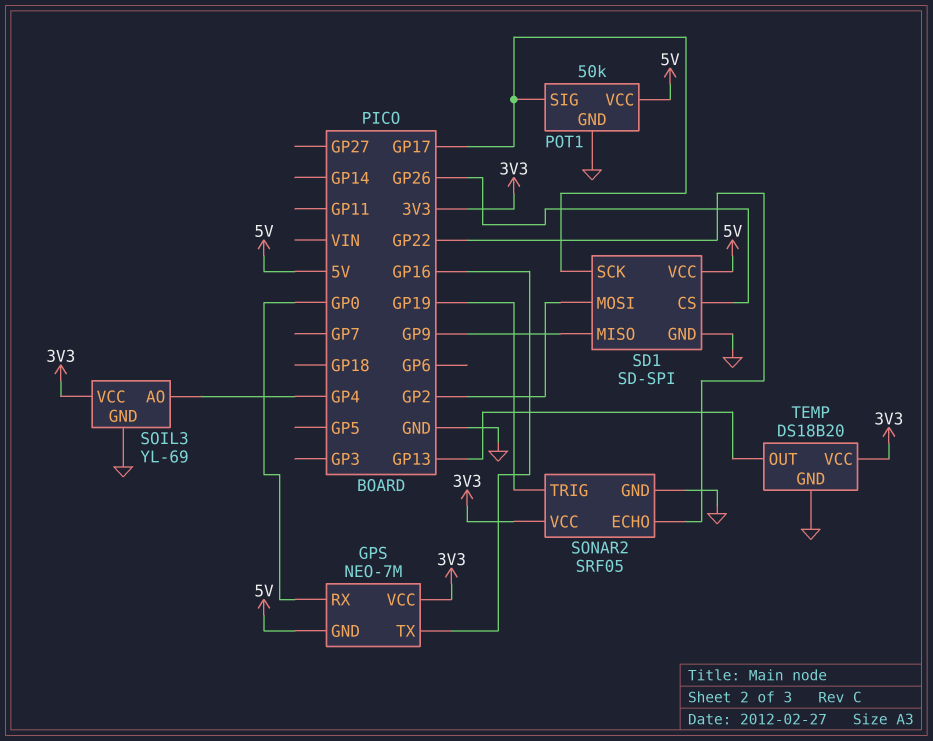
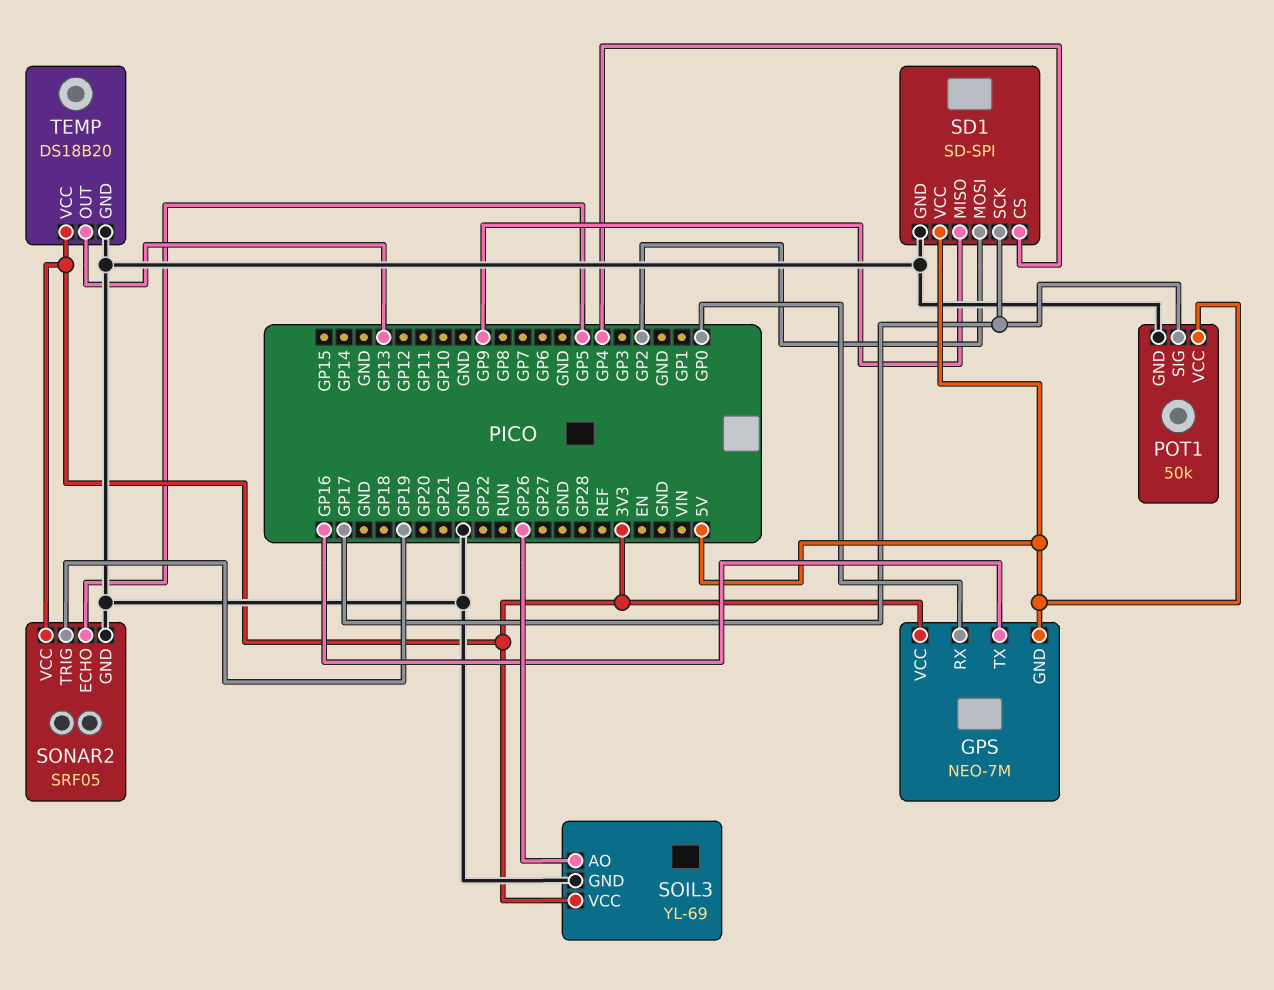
SD1 pin CS: GP26 -> GP4
SOIL3 pin AO: GP4 -> GP26
SONAR2 pin ECHO: GP22 -> GP5

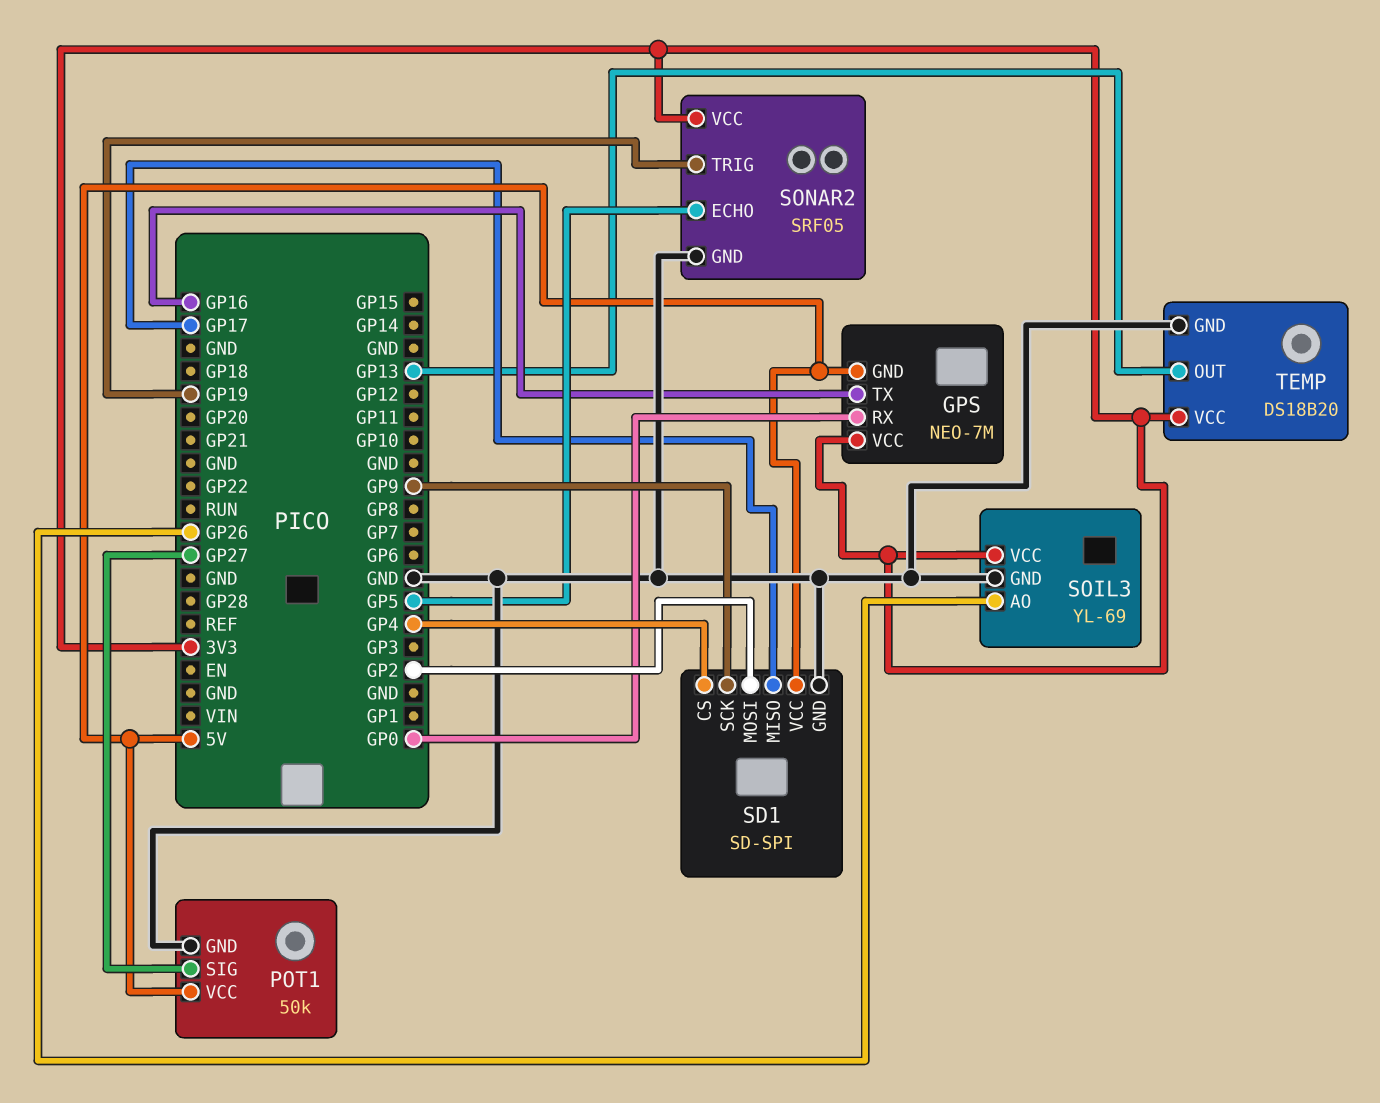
POT1 pin SIG: GP17 -> GP27
SD1 pin MISO: GP9 -> GP17
SD1 pin SCK: GP17 -> GP9

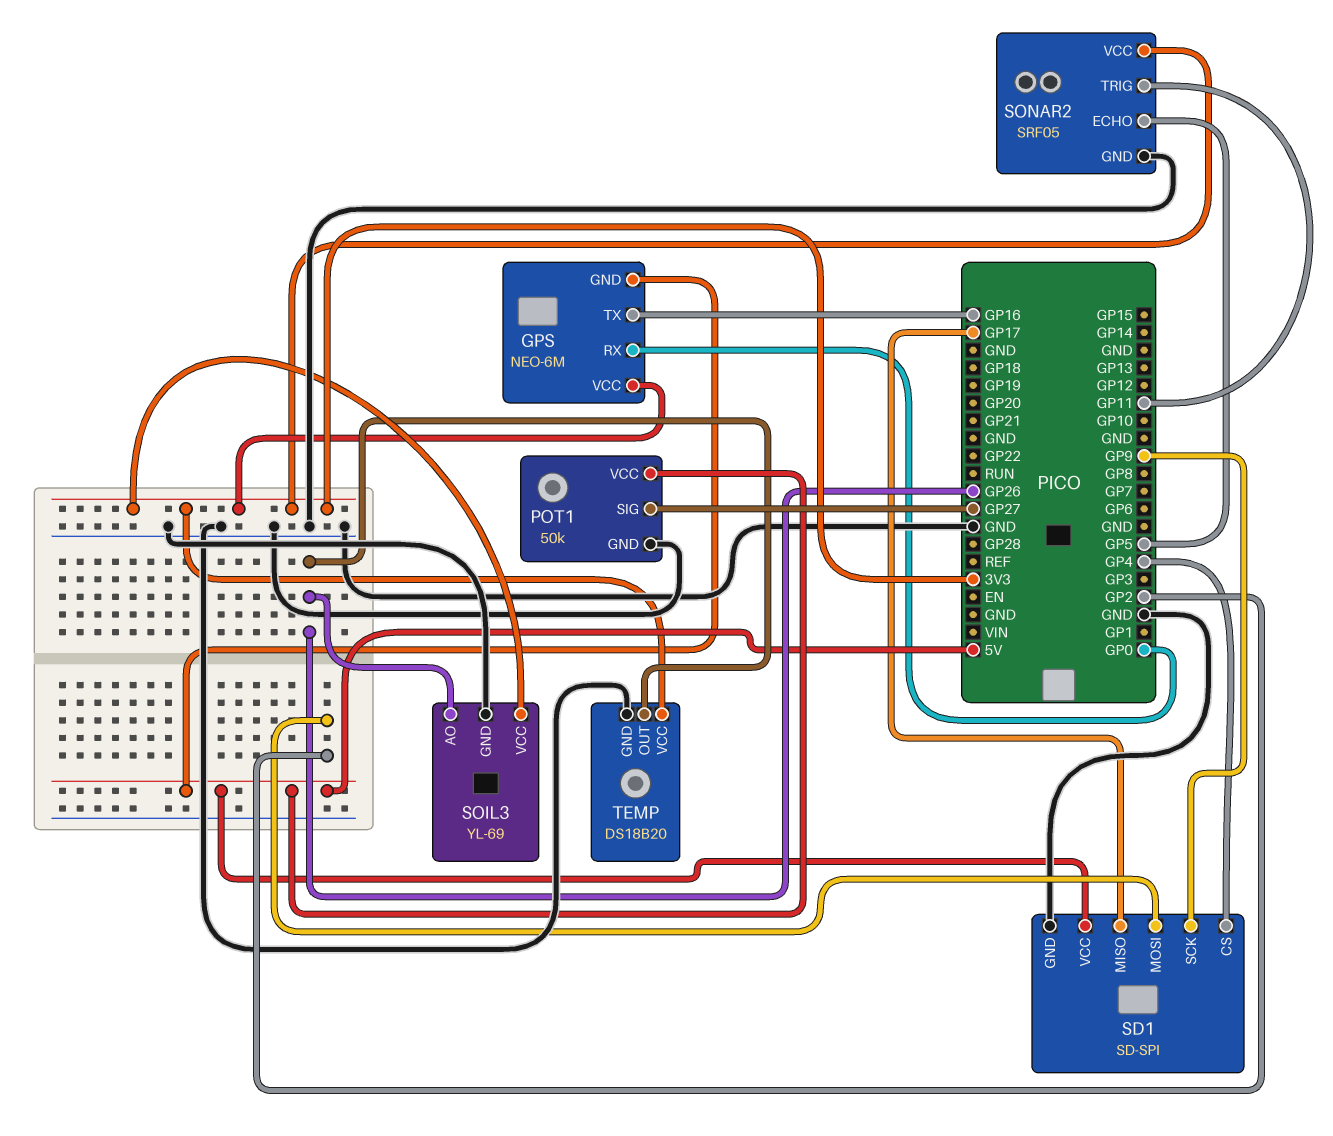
GPS: NEO-7M -> NEO-6M
SONAR2 pin TRIG: GP19 -> GP11
TEMP pin OUT: GP13 -> GP26

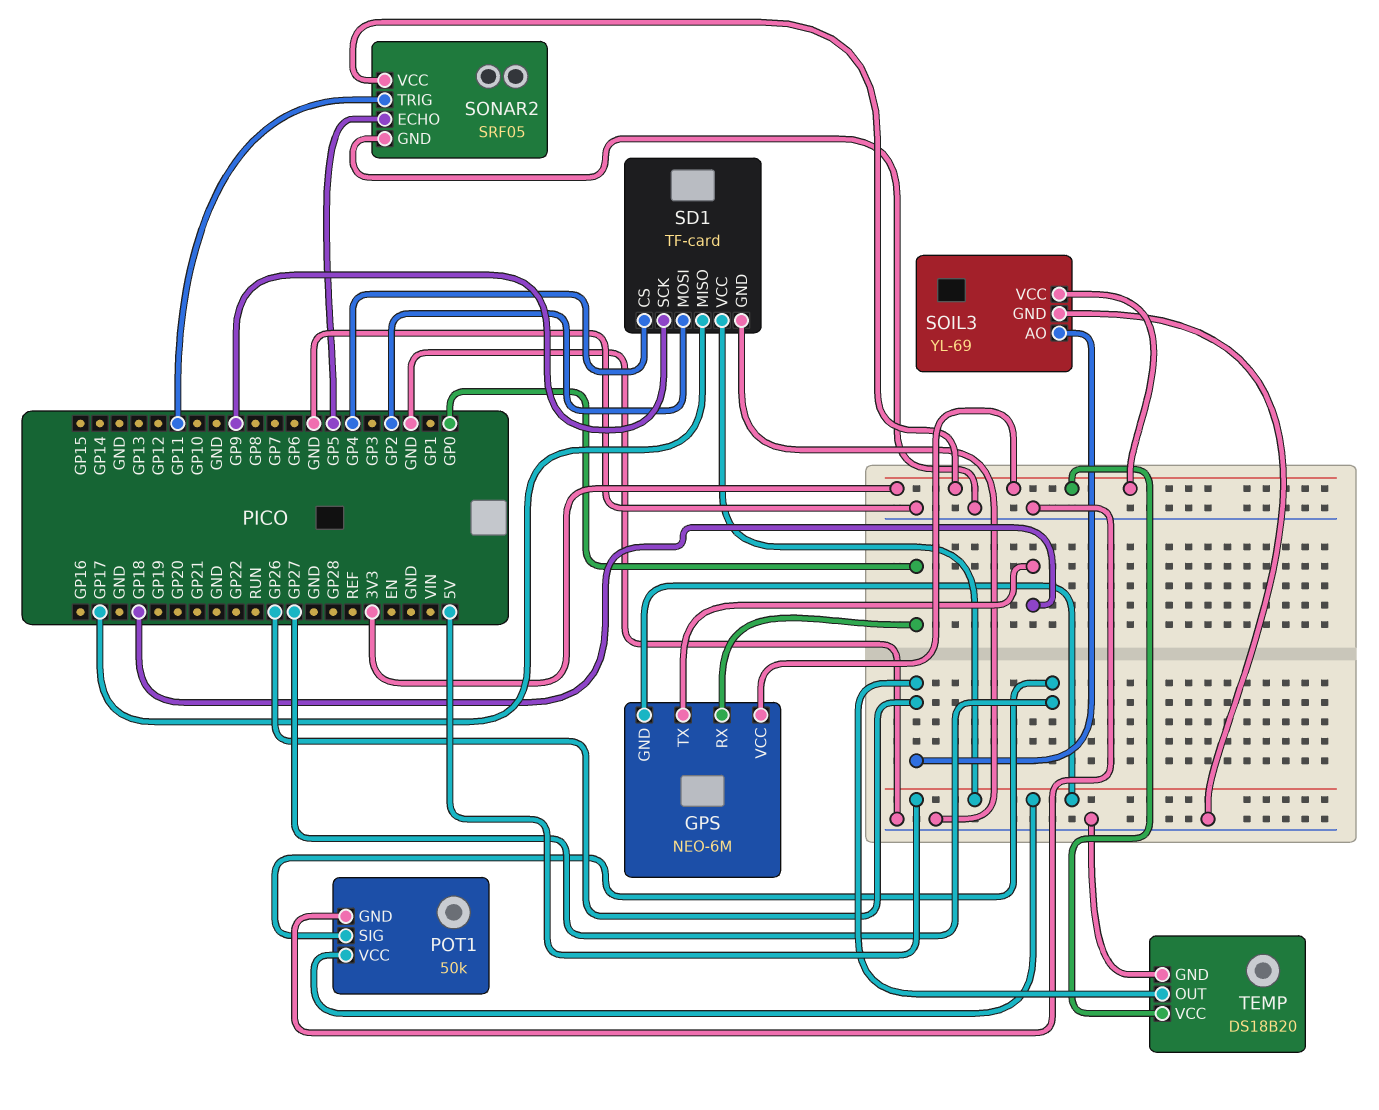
GPS pin TX: GP16 -> GP18
SD1: SD-SPI -> TF-card

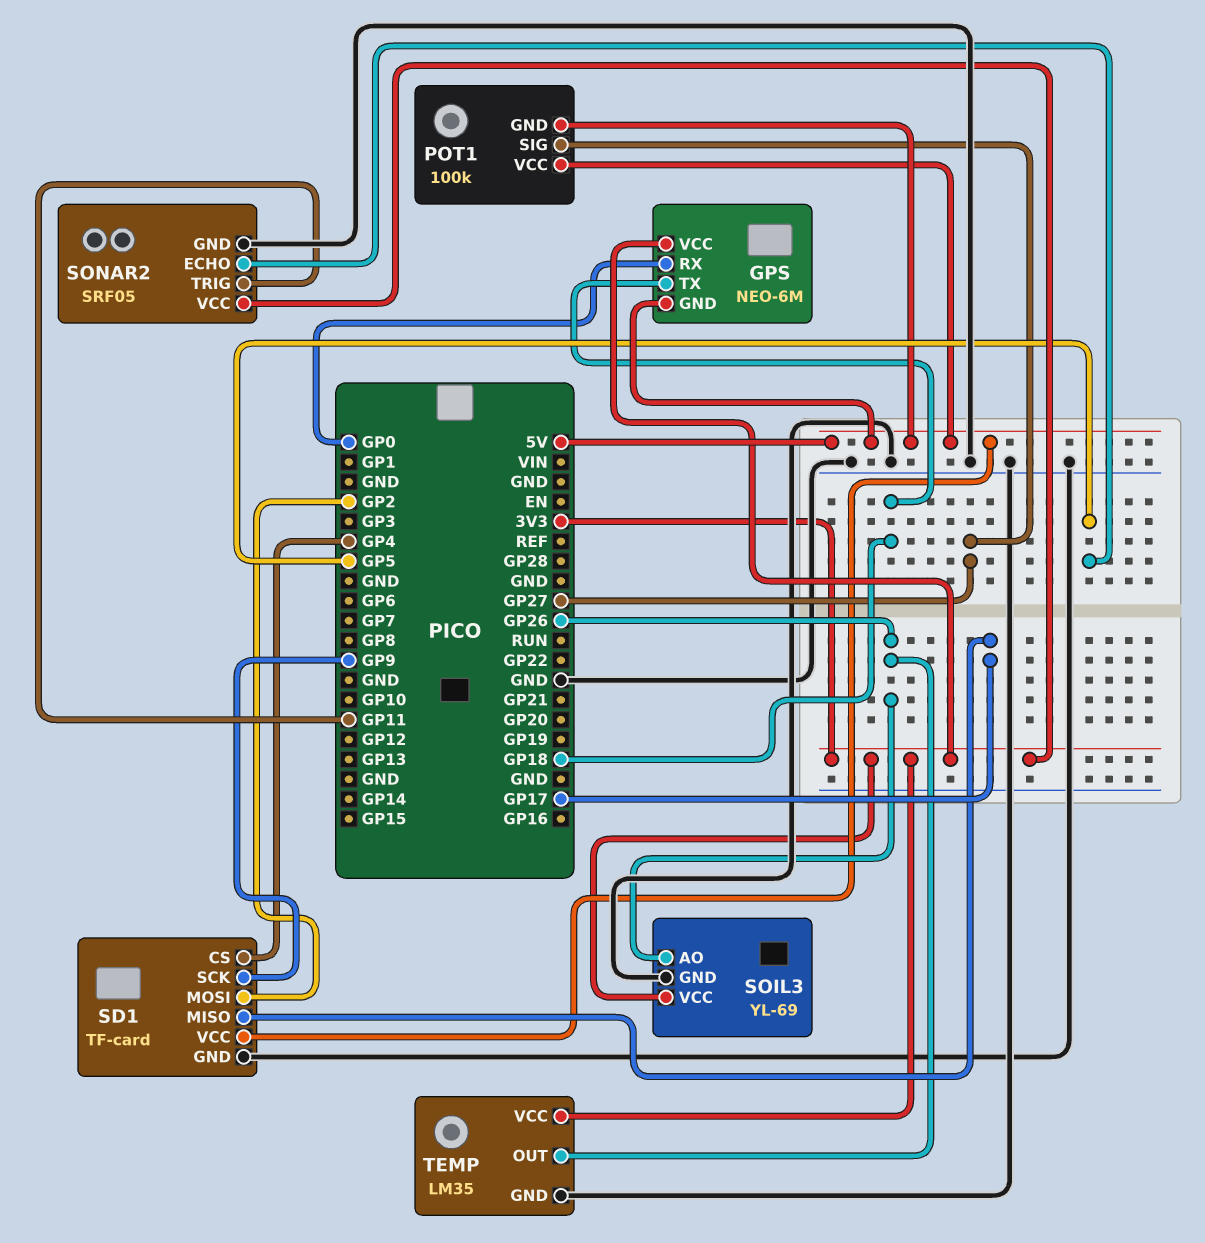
POT1: 50k -> 100k
POT1 pin GND: GND -> 5V
TEMP: DS18B20 -> LM35

